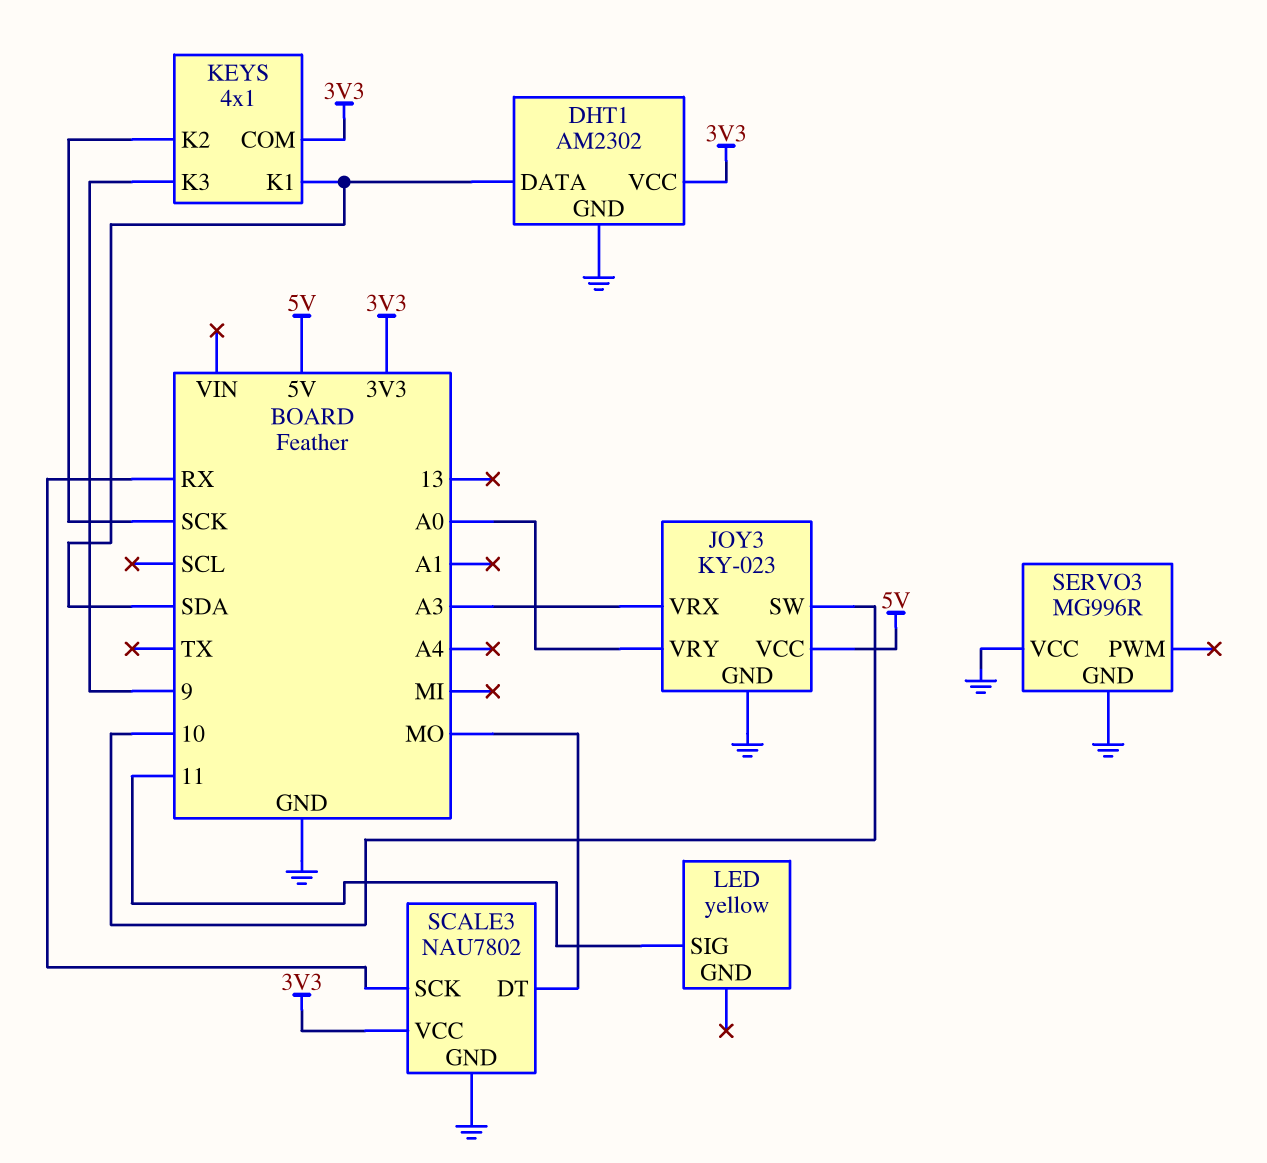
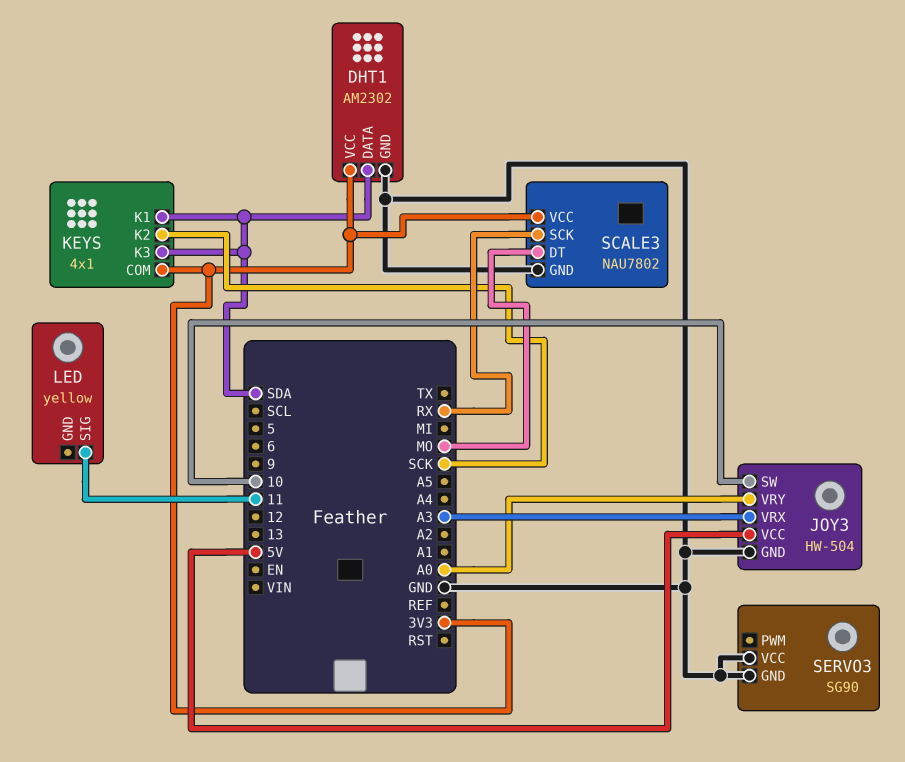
JOY3: KY-023 -> HW-504
KEYS pin K3: 9 -> SDA
SERVO3: MG996R -> SG90

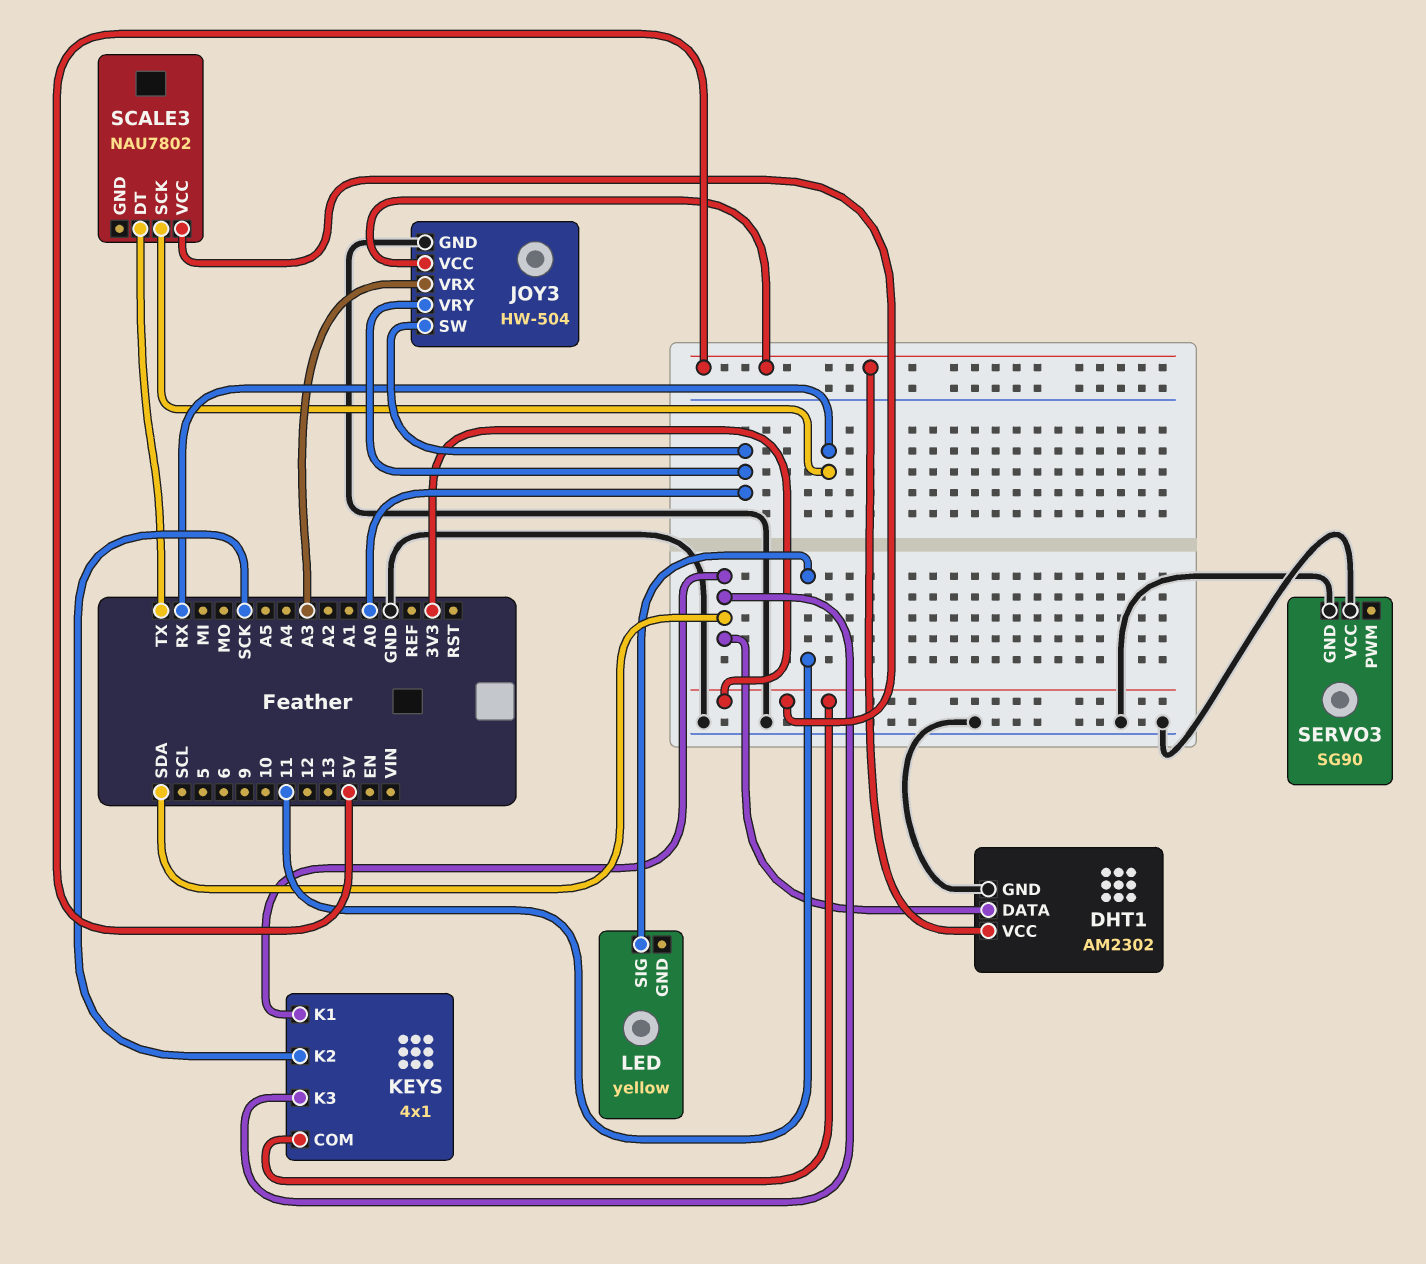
DHT1 pin VCC: 3V3 -> 5V
JOY3 pin SW: 10 -> A0
SCALE3 pin DT: MO -> TX
SCALE3 pin GND: GND -> none

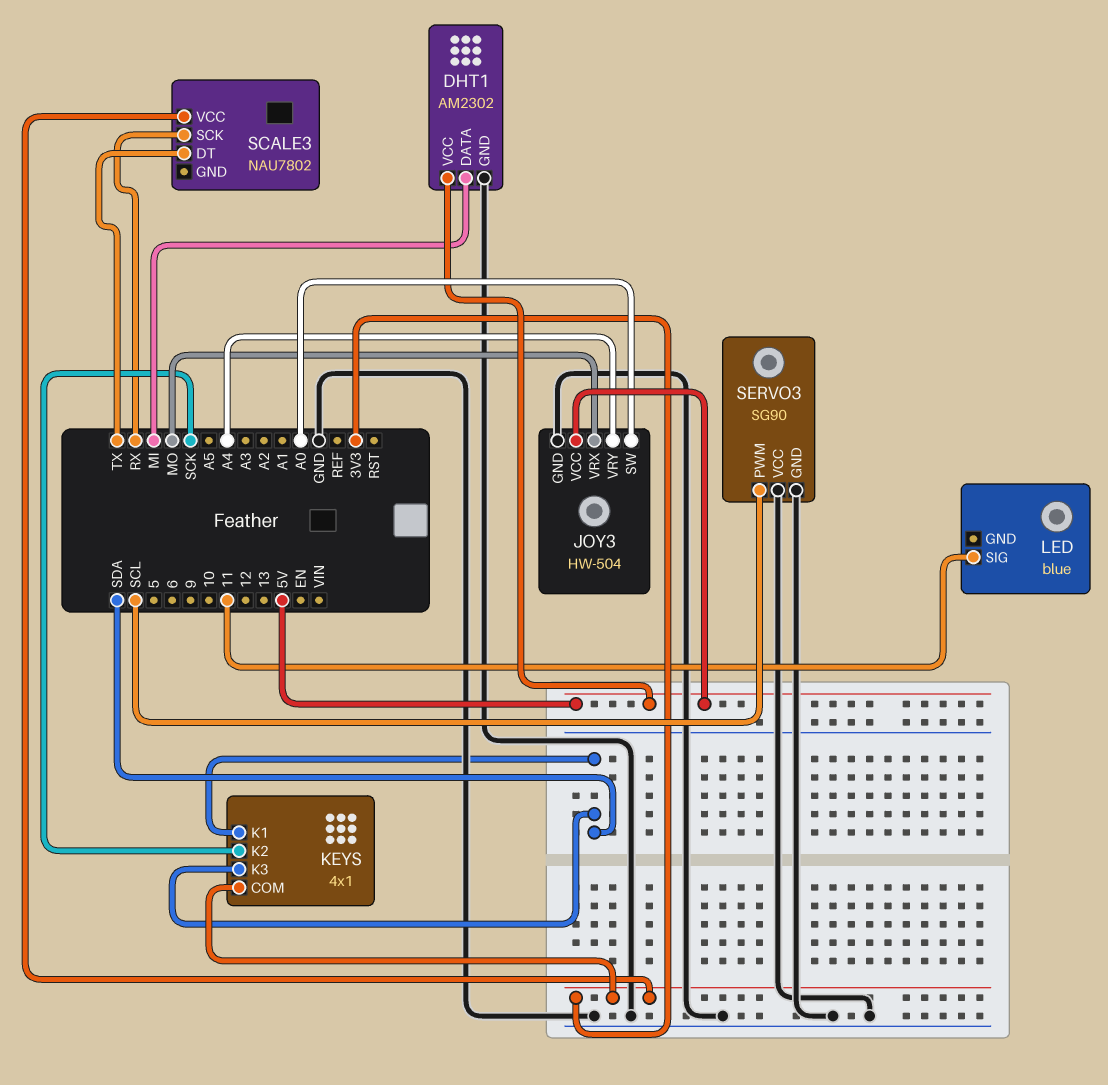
DHT1 pin DATA: SDA -> MI
JOY3 pin VRX: A3 -> MO
JOY3 pin VRY: A0 -> A4
LED: yellow -> blue
SERVO3 pin PWM: none -> SCL

